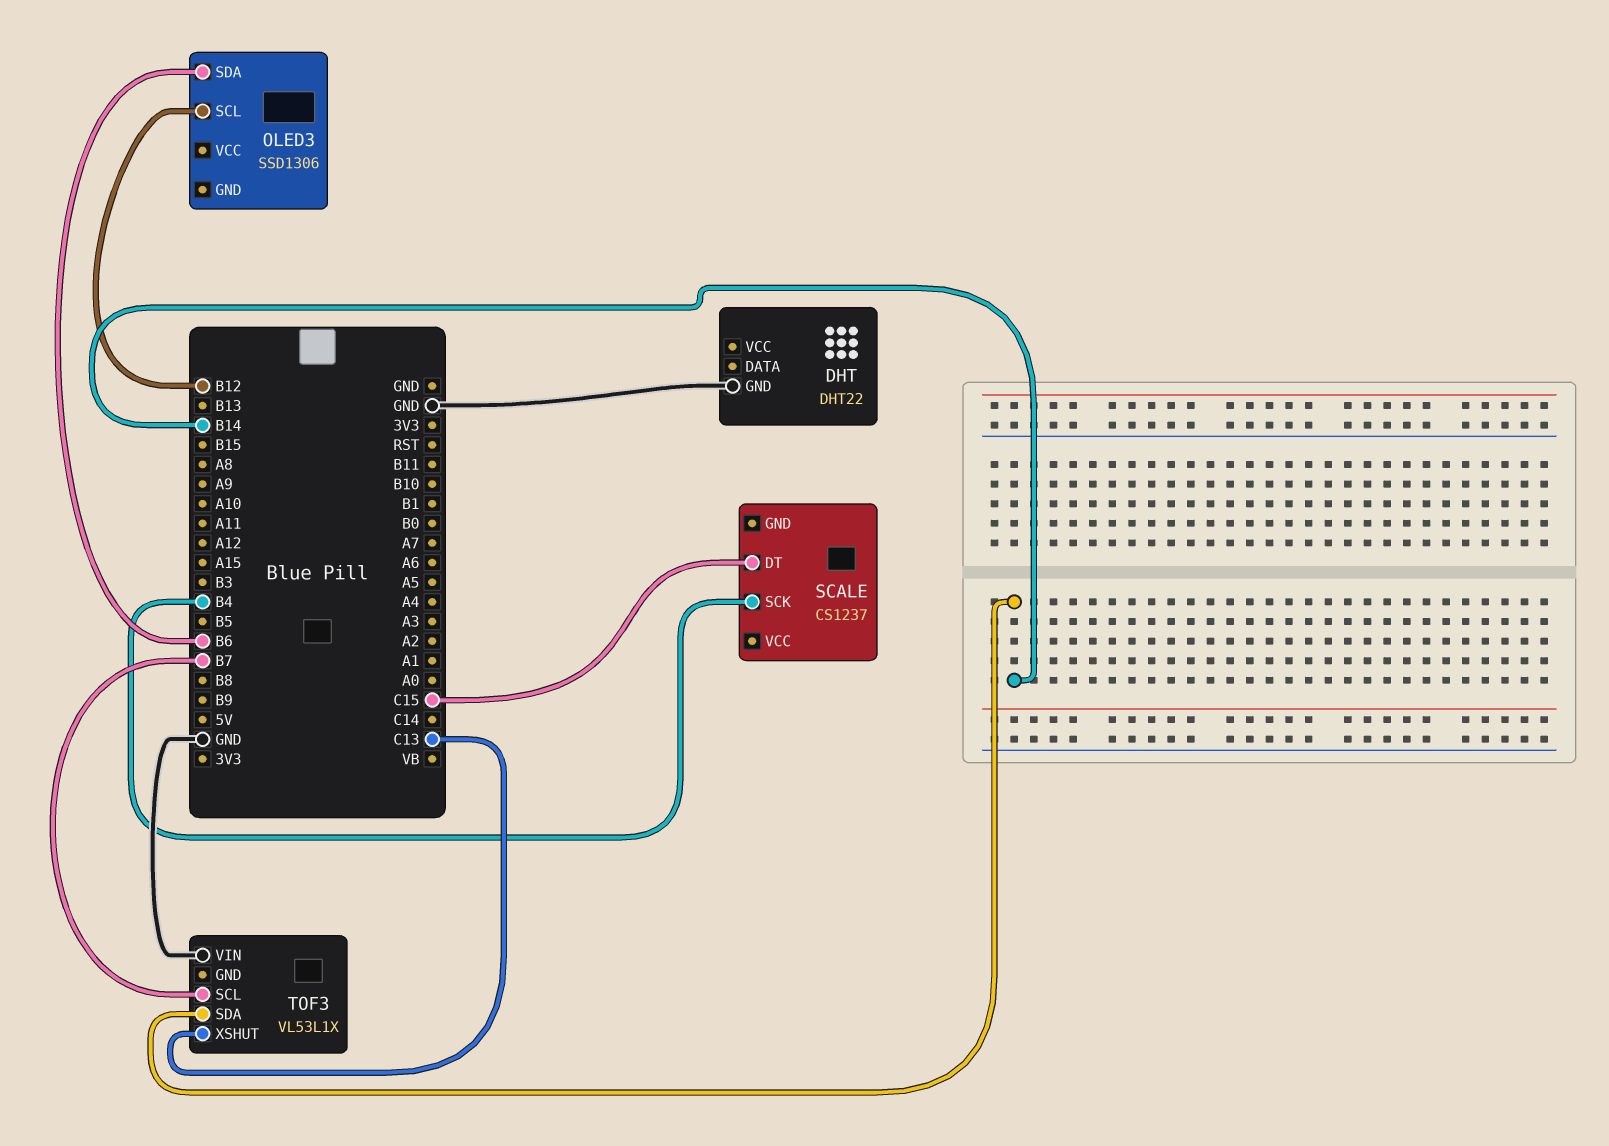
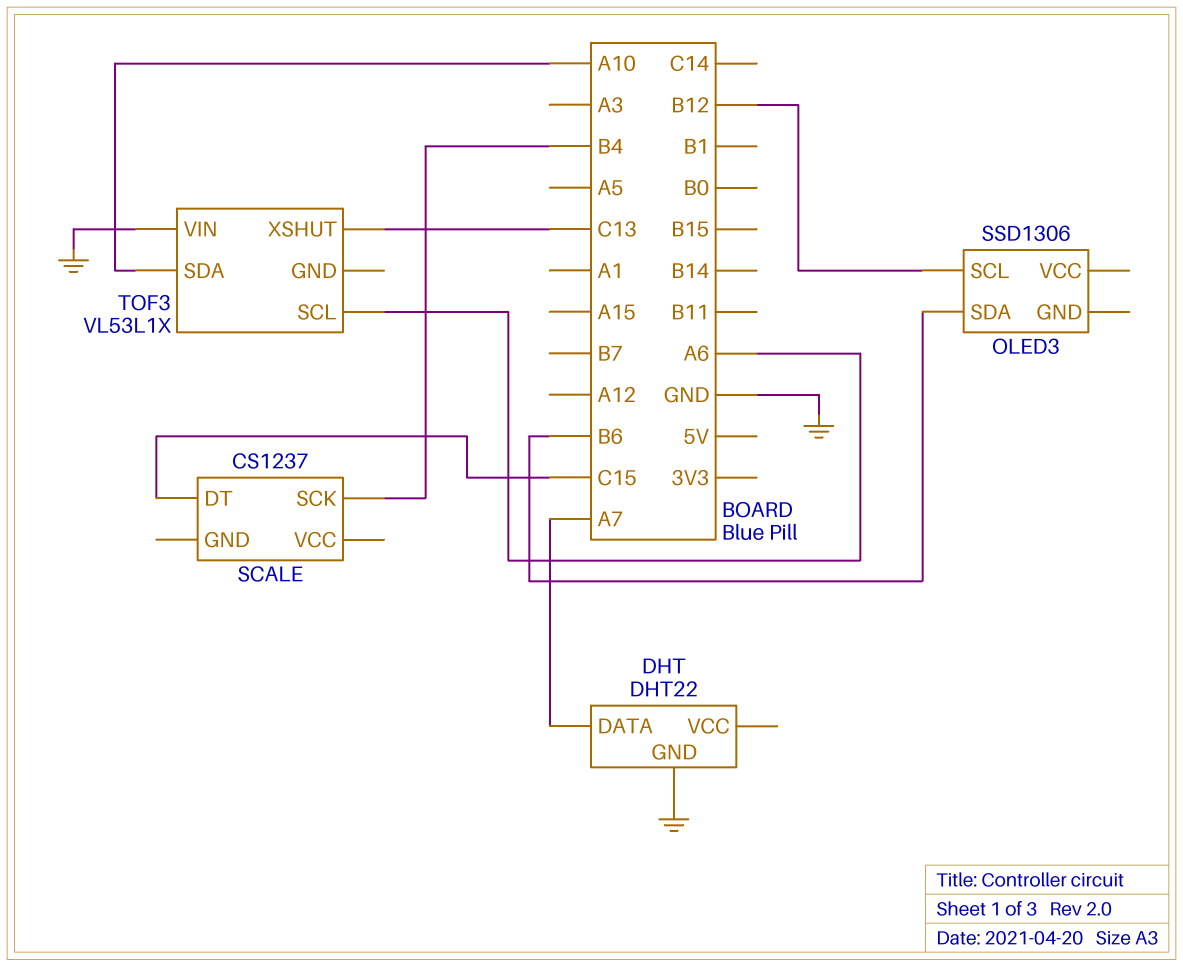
DHT pin DATA: none -> A7
TOF3 pin SCL: B7 -> A6
TOF3 pin SDA: B14 -> A10

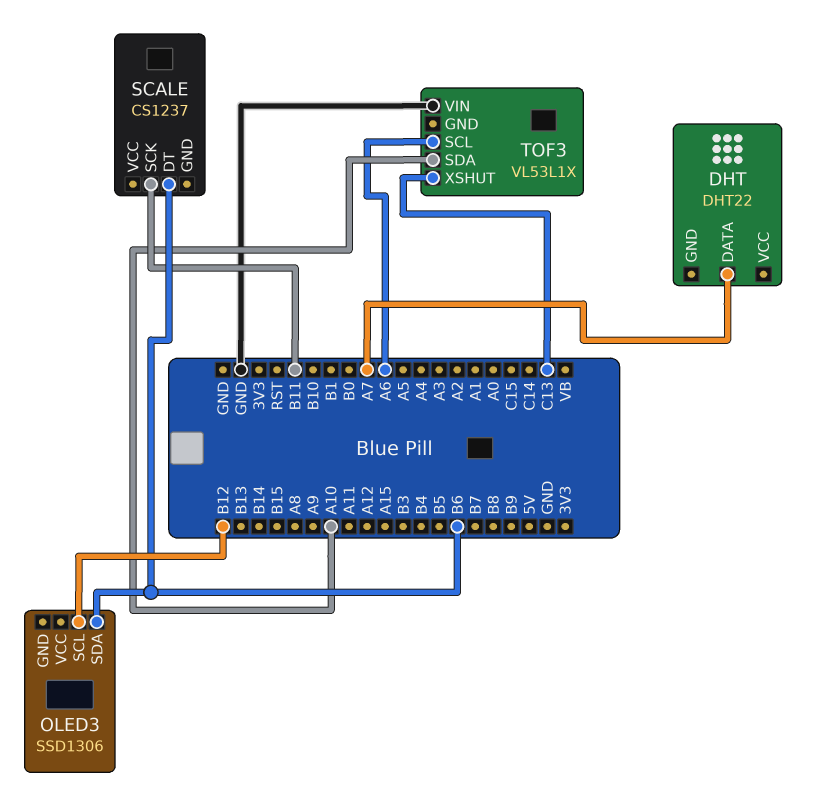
DHT pin GND: GND -> none
SCALE pin DT: C15 -> B6
SCALE pin SCK: B4 -> B11

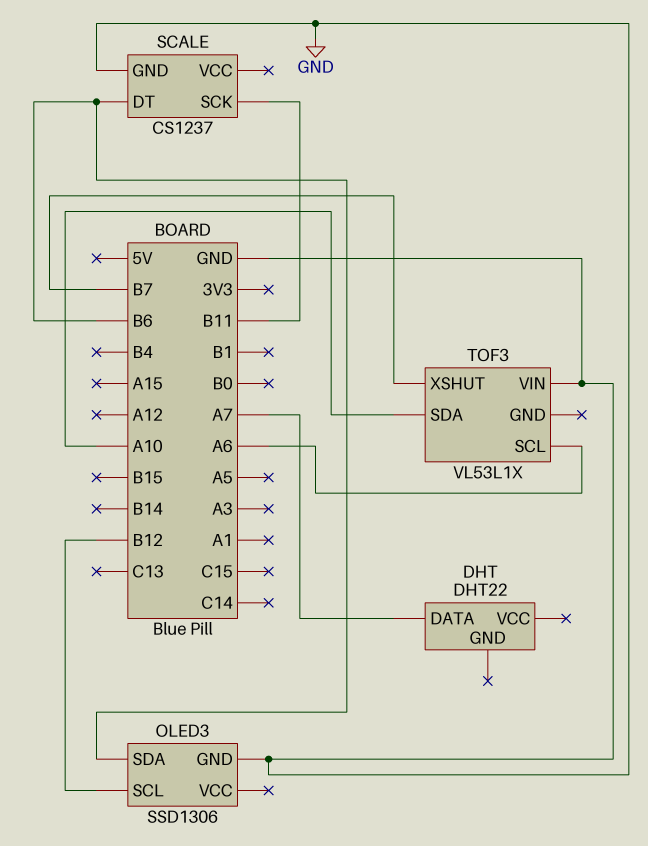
OLED3 pin GND: none -> GND
SCALE pin GND: none -> GND
TOF3 pin XSHUT: C13 -> B7

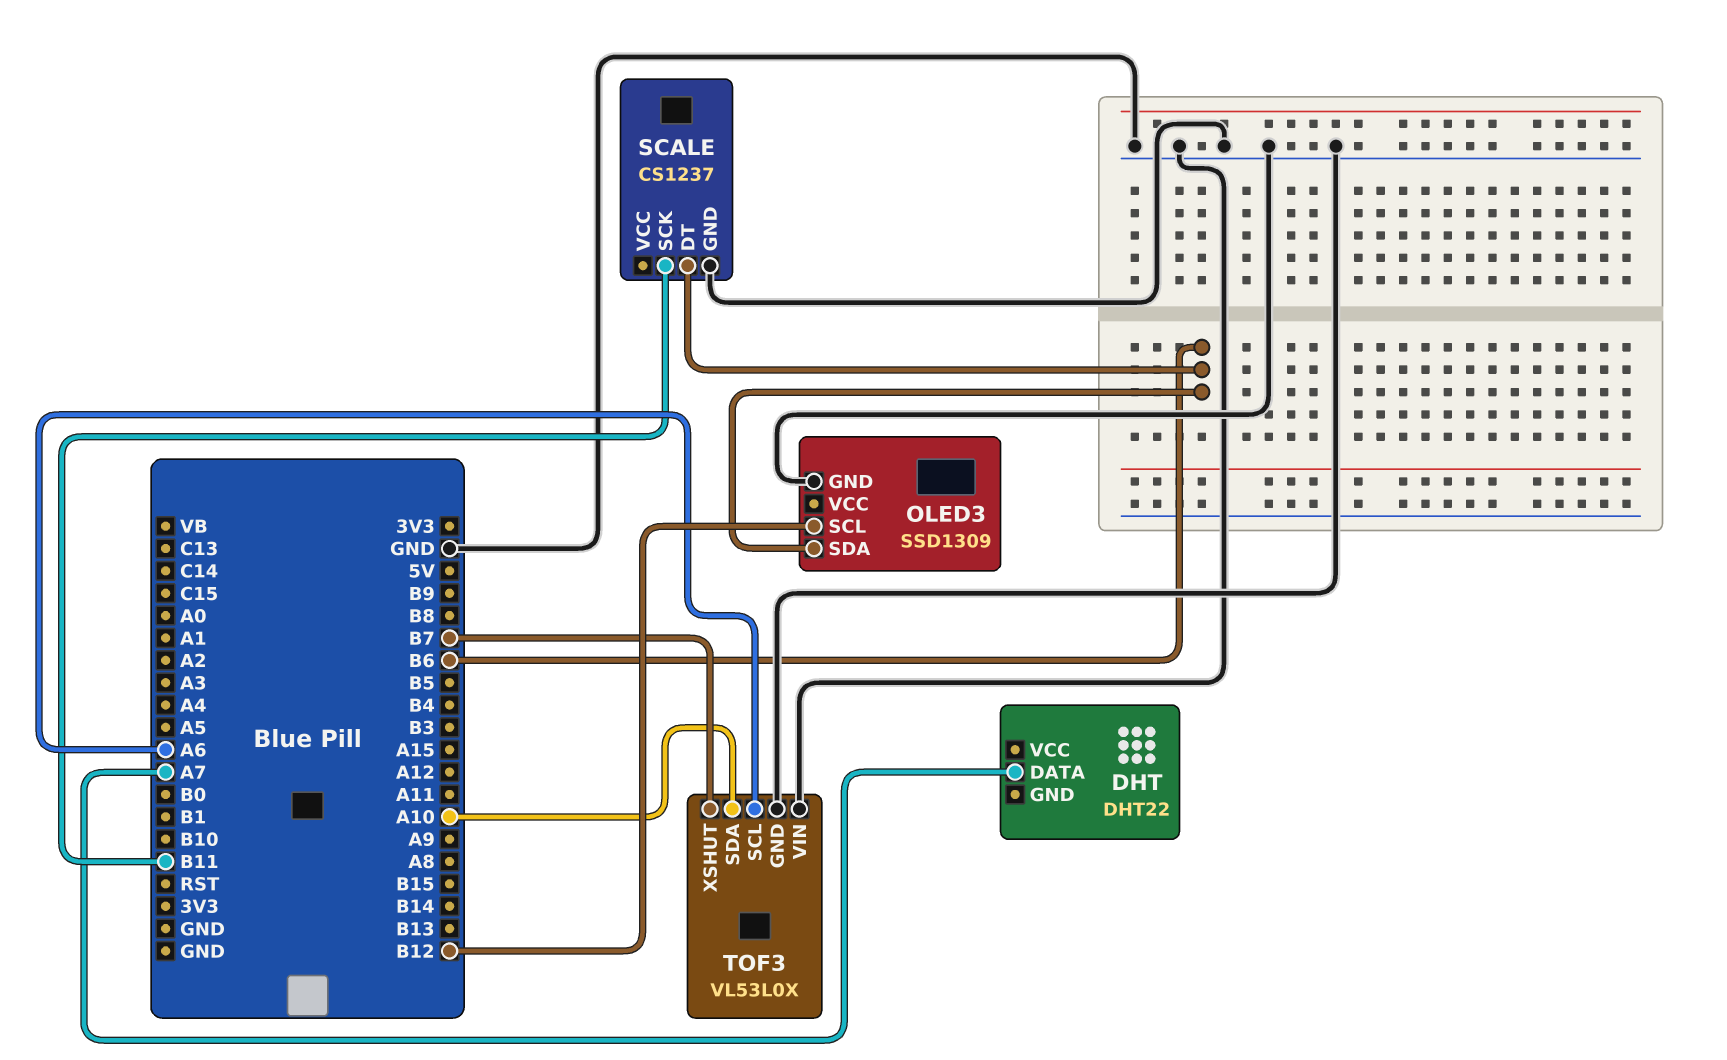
OLED3: SSD1306 -> SSD1309
TOF3: VL53L1X -> VL53L0X
TOF3 pin GND: none -> GND

